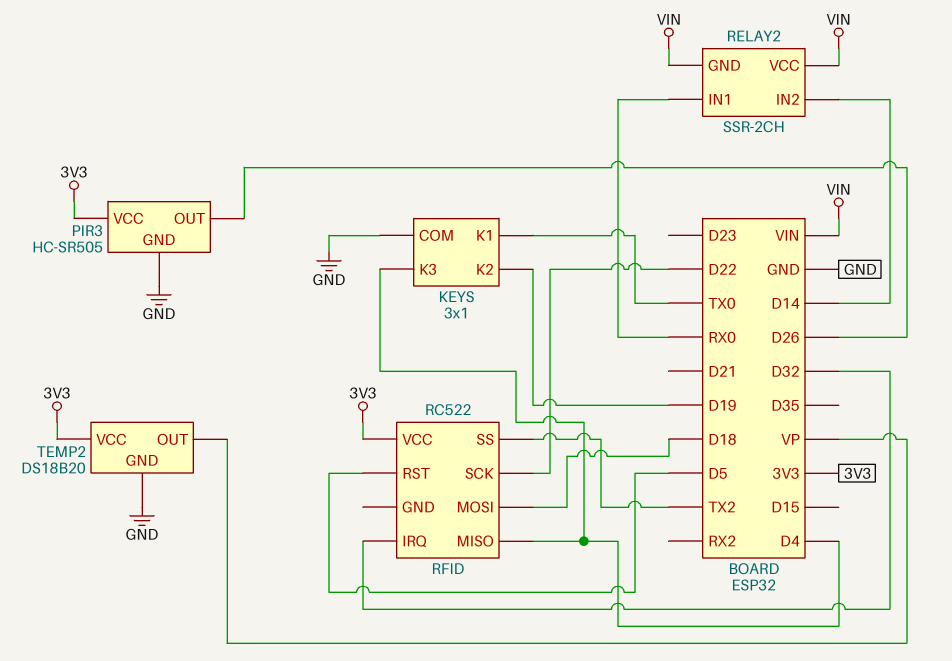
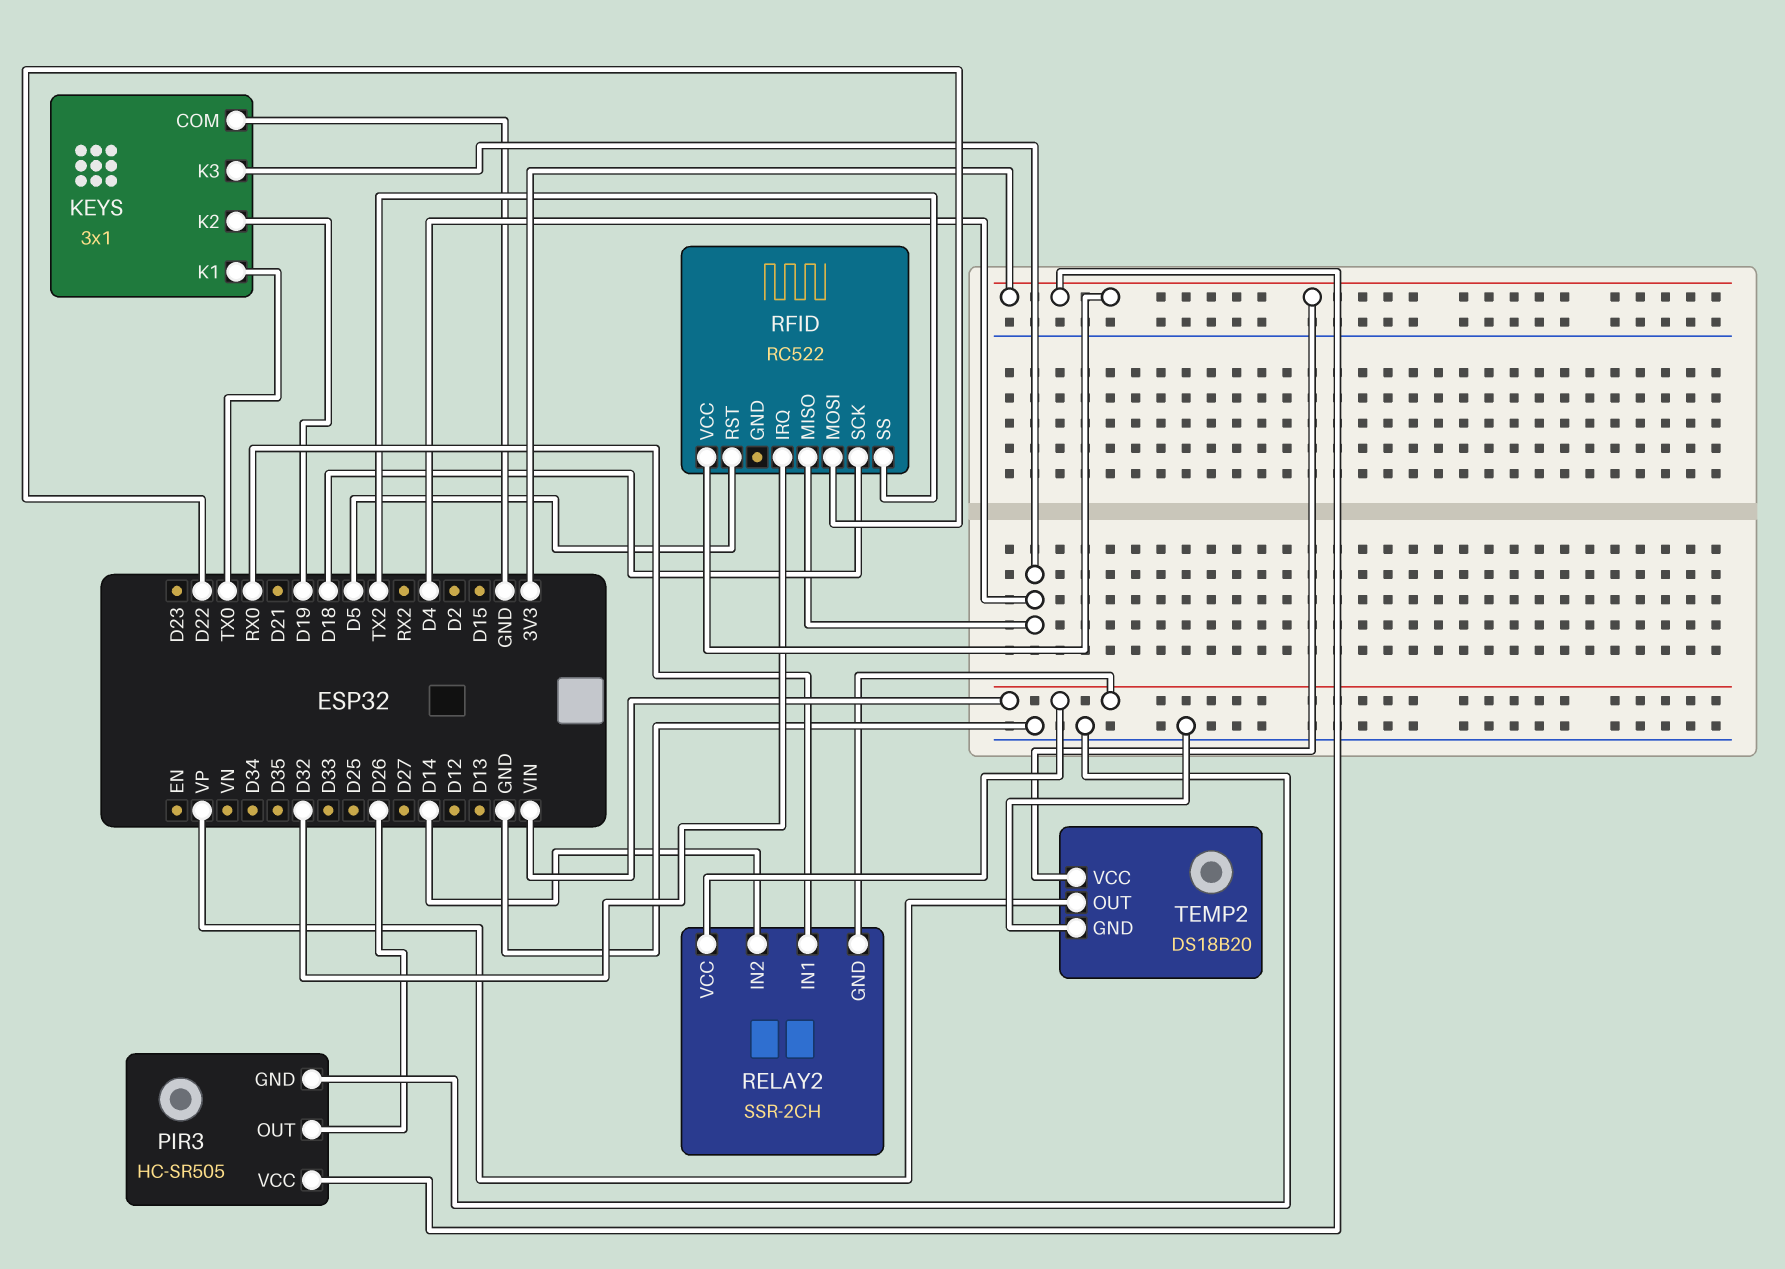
RFID pin MOSI: D18 -> D22
RFID pin SCK: D22 -> D18

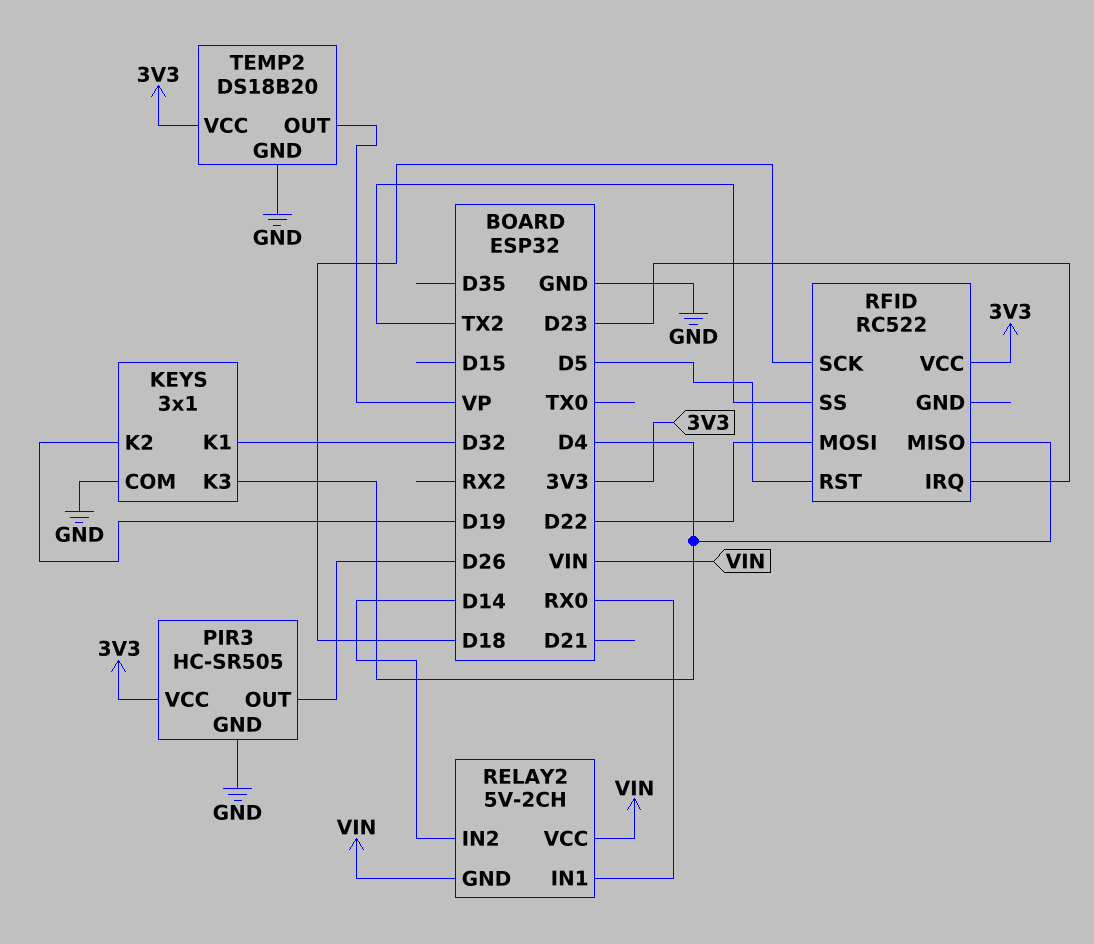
KEYS pin K1: TX0 -> D32
RELAY2: SSR-2CH -> 5V-2CH
RFID pin IRQ: D32 -> D23

